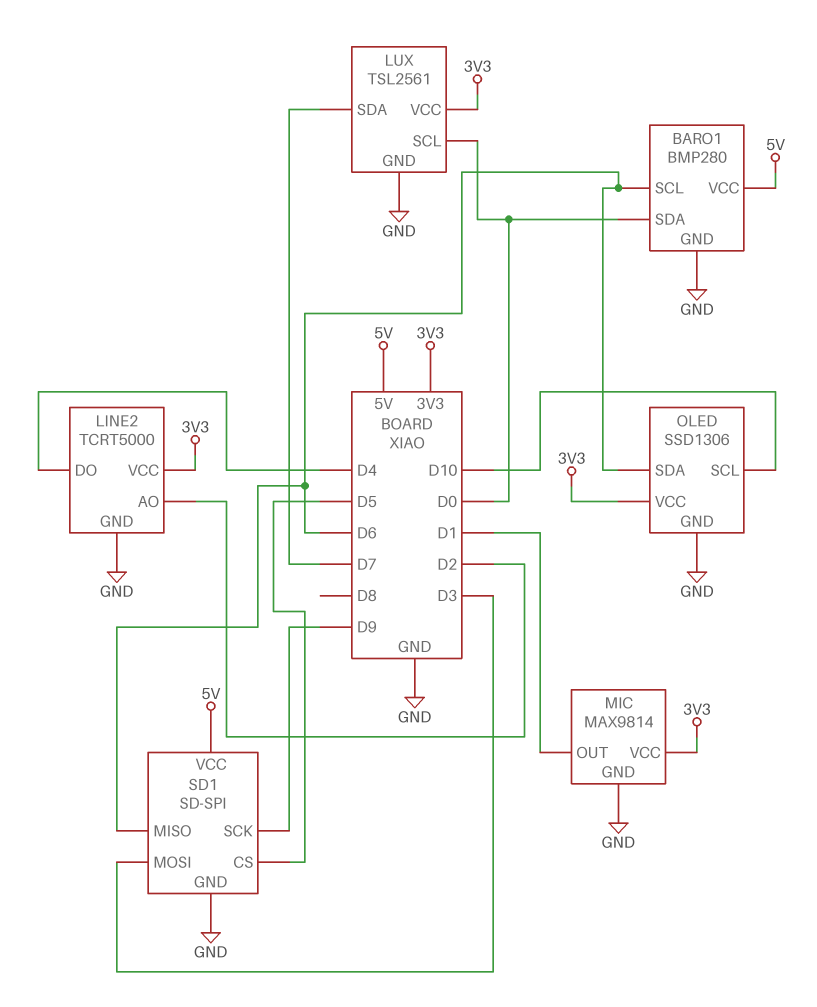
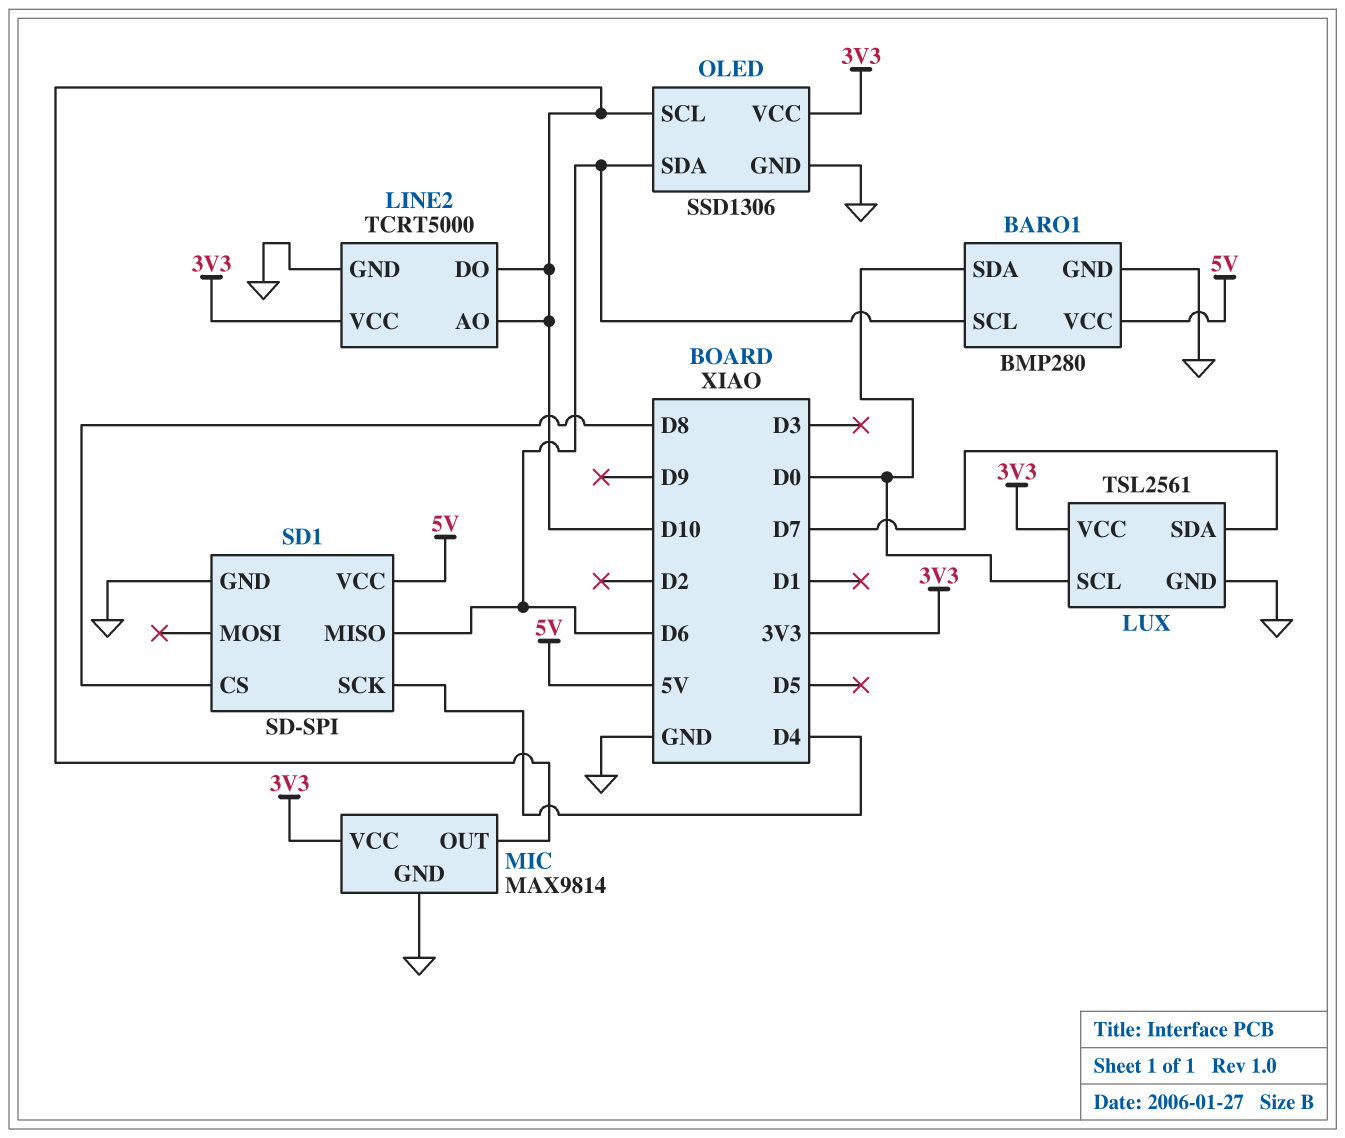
LINE2 pin AO: D2 -> D10
LINE2 pin DO: D4 -> D10
MIC pin OUT: D1 -> D10
SD1 pin CS: D5 -> D8
SD1 pin MOSI: D3 -> none
SD1 pin SCK: D9 -> D4

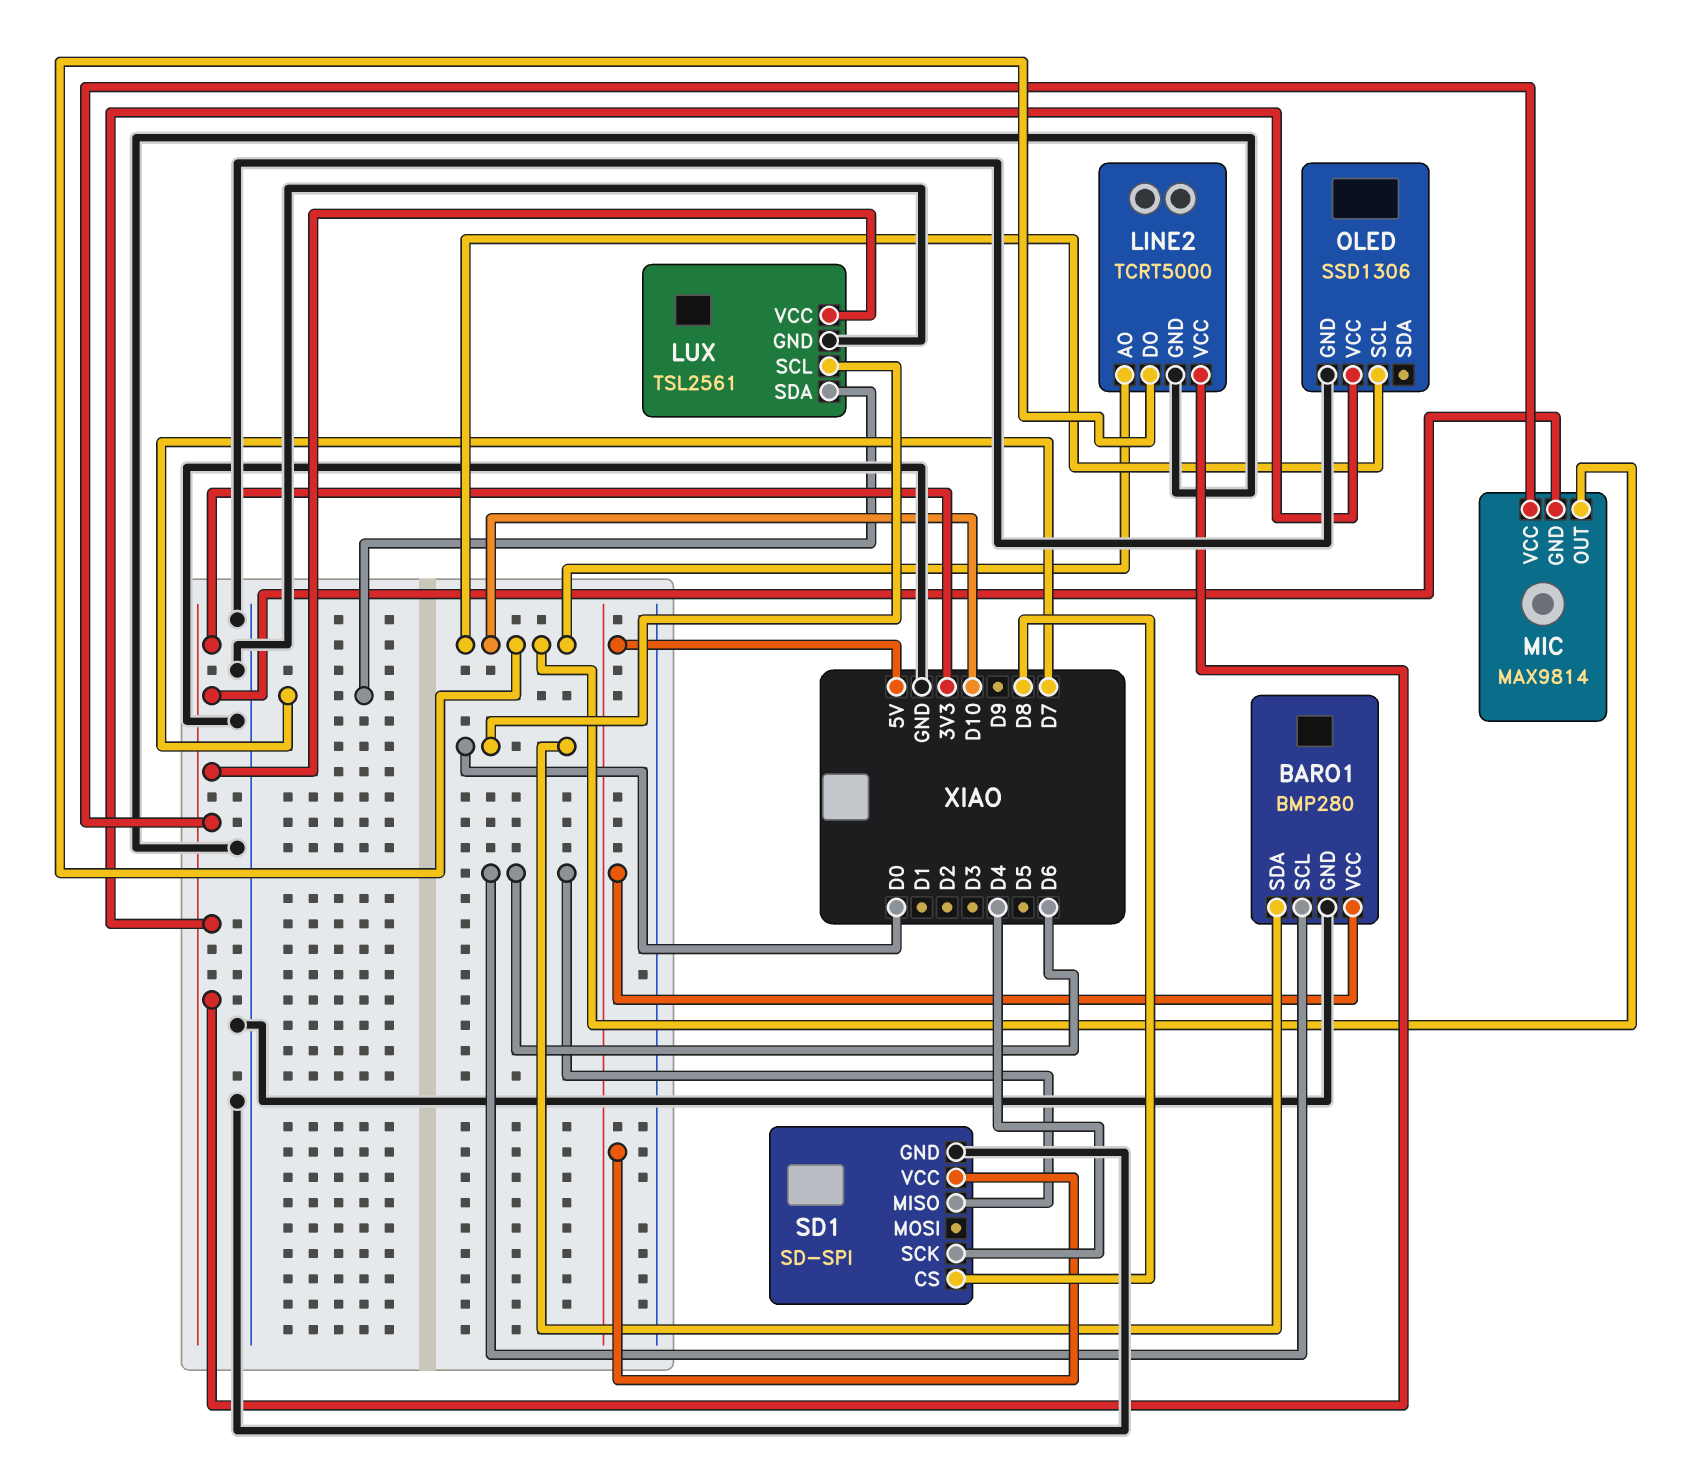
MIC pin GND: GND -> 3V3
OLED pin SDA: D6 -> none

